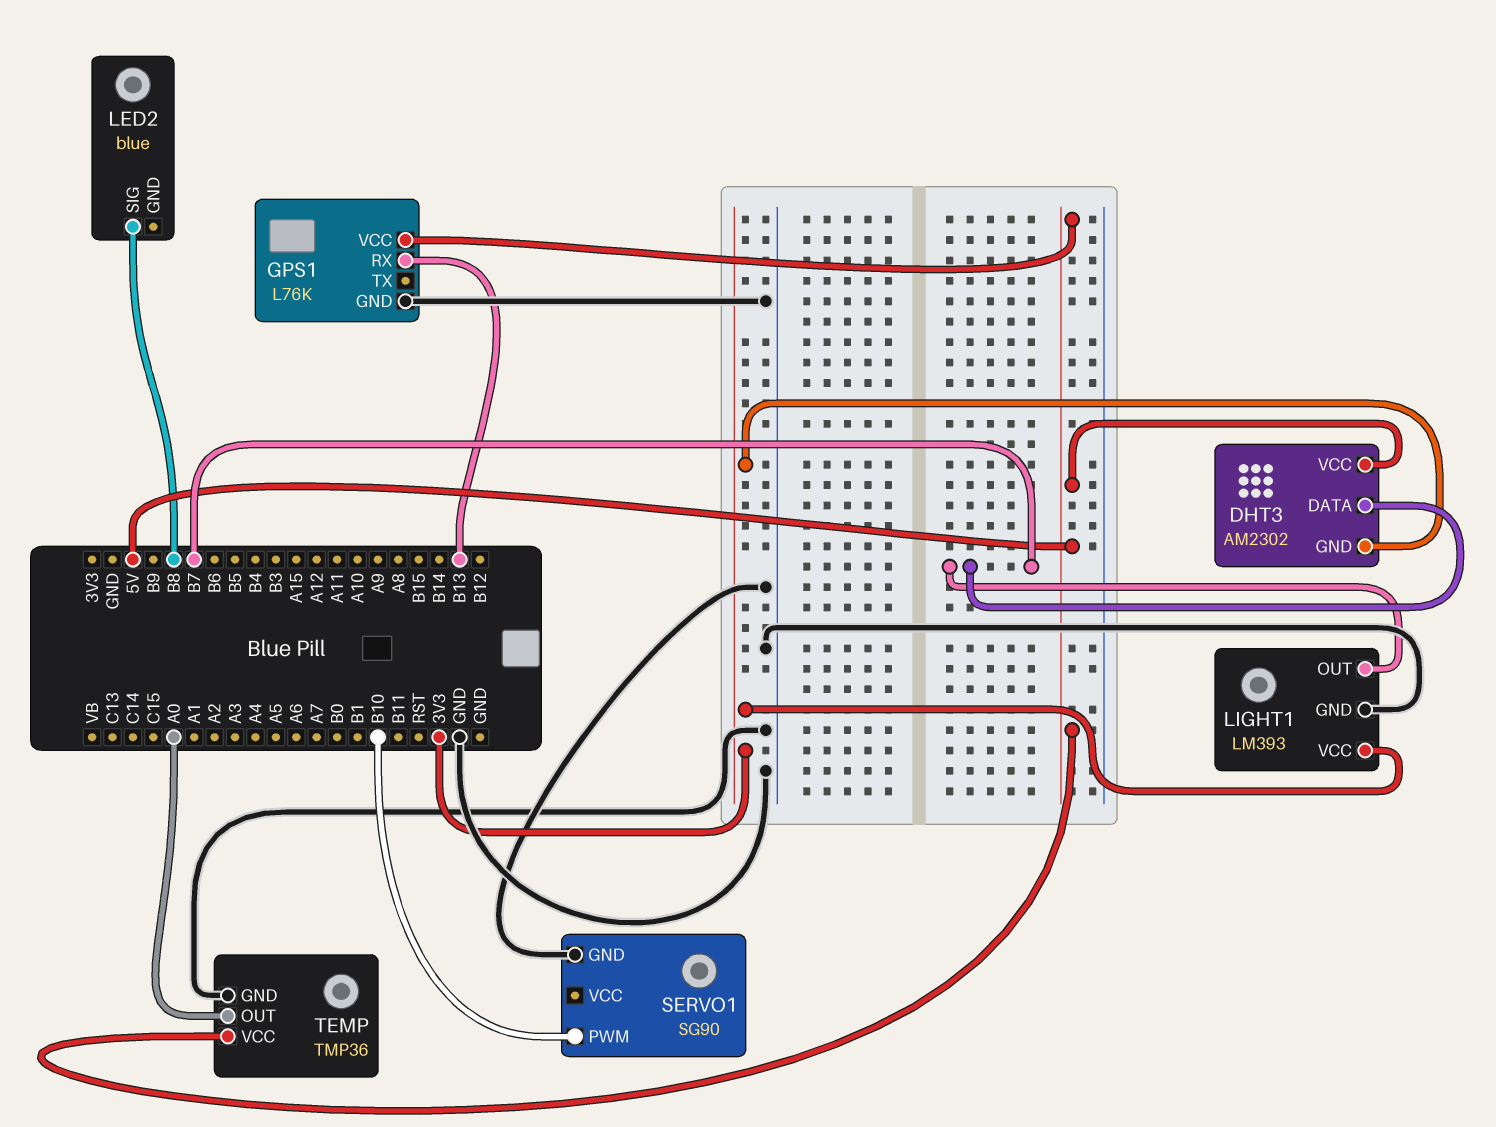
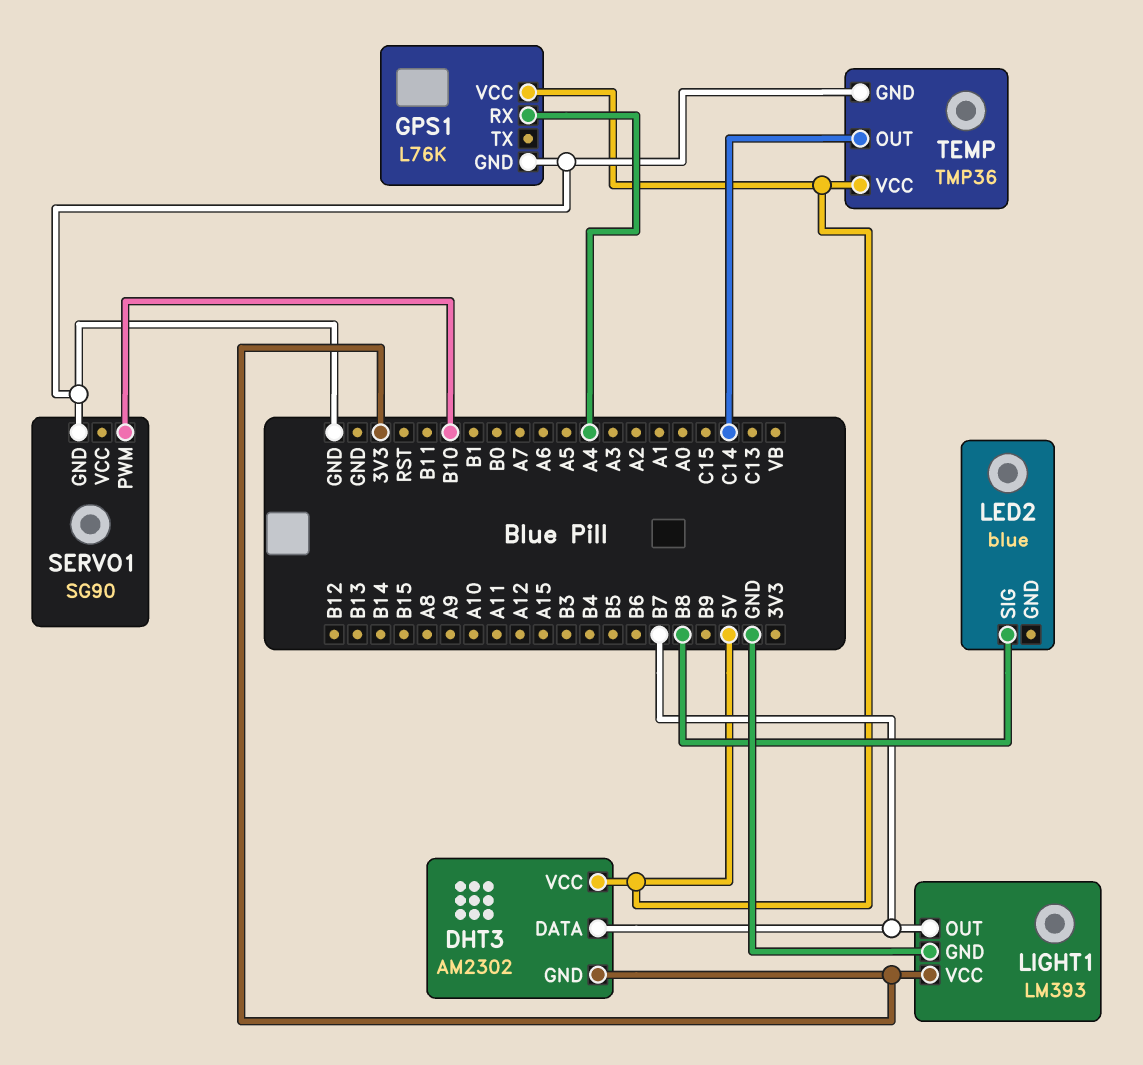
GPS1 pin RX: B13 -> A4
TEMP pin OUT: A0 -> C14

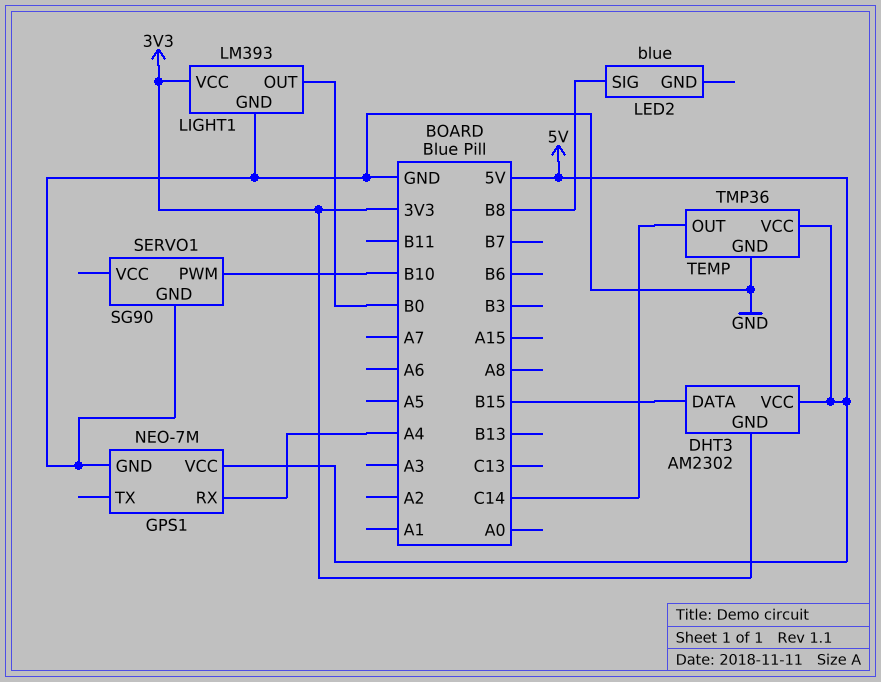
DHT3 pin DATA: B7 -> B15
GPS1: L76K -> NEO-7M
LIGHT1 pin OUT: B7 -> B0

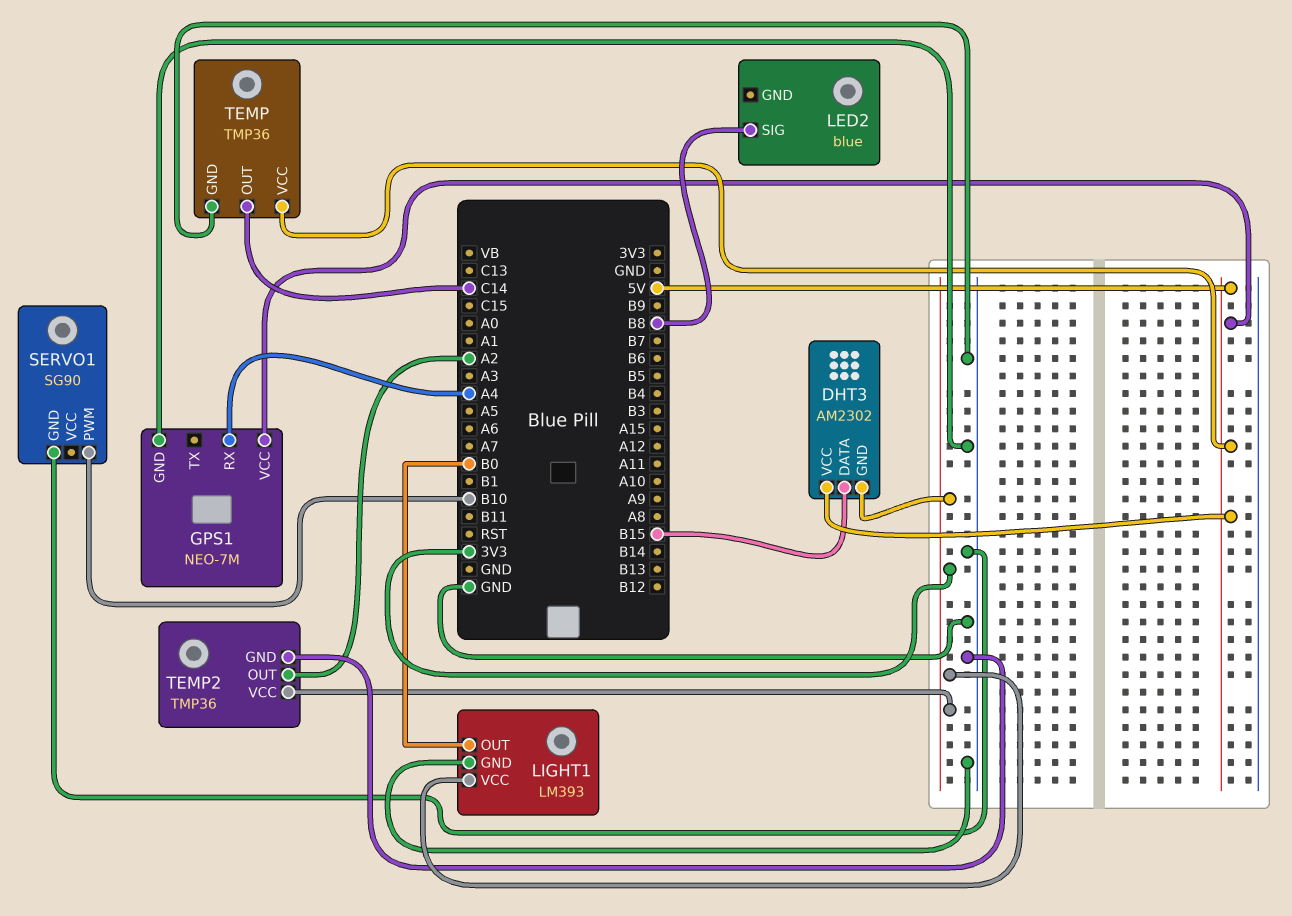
TEMP2: none -> TMP36
TEMP2 pin GND: none -> GND
TEMP2 pin OUT: none -> A2
TEMP2 pin VCC: none -> 3V3

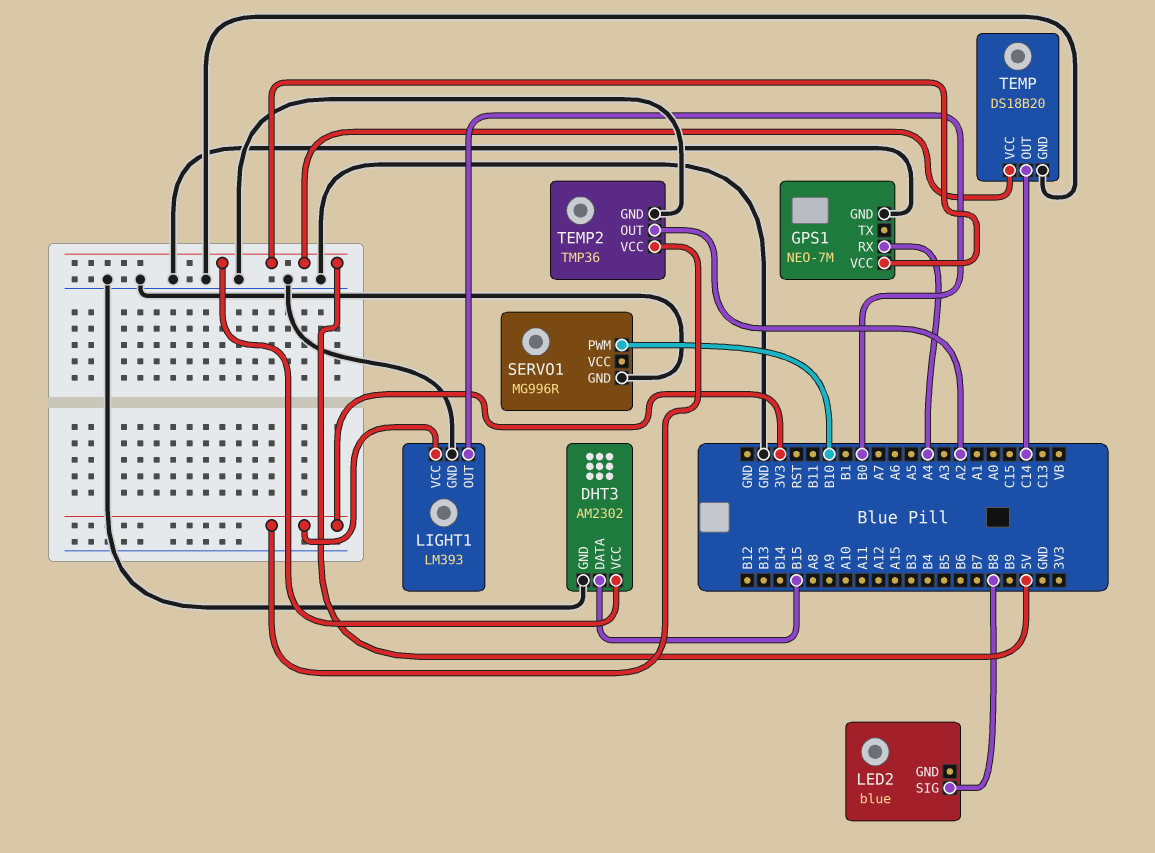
DHT3 pin GND: 3V3 -> GND
SERVO1: SG90 -> MG996R
TEMP: TMP36 -> DS18B20

